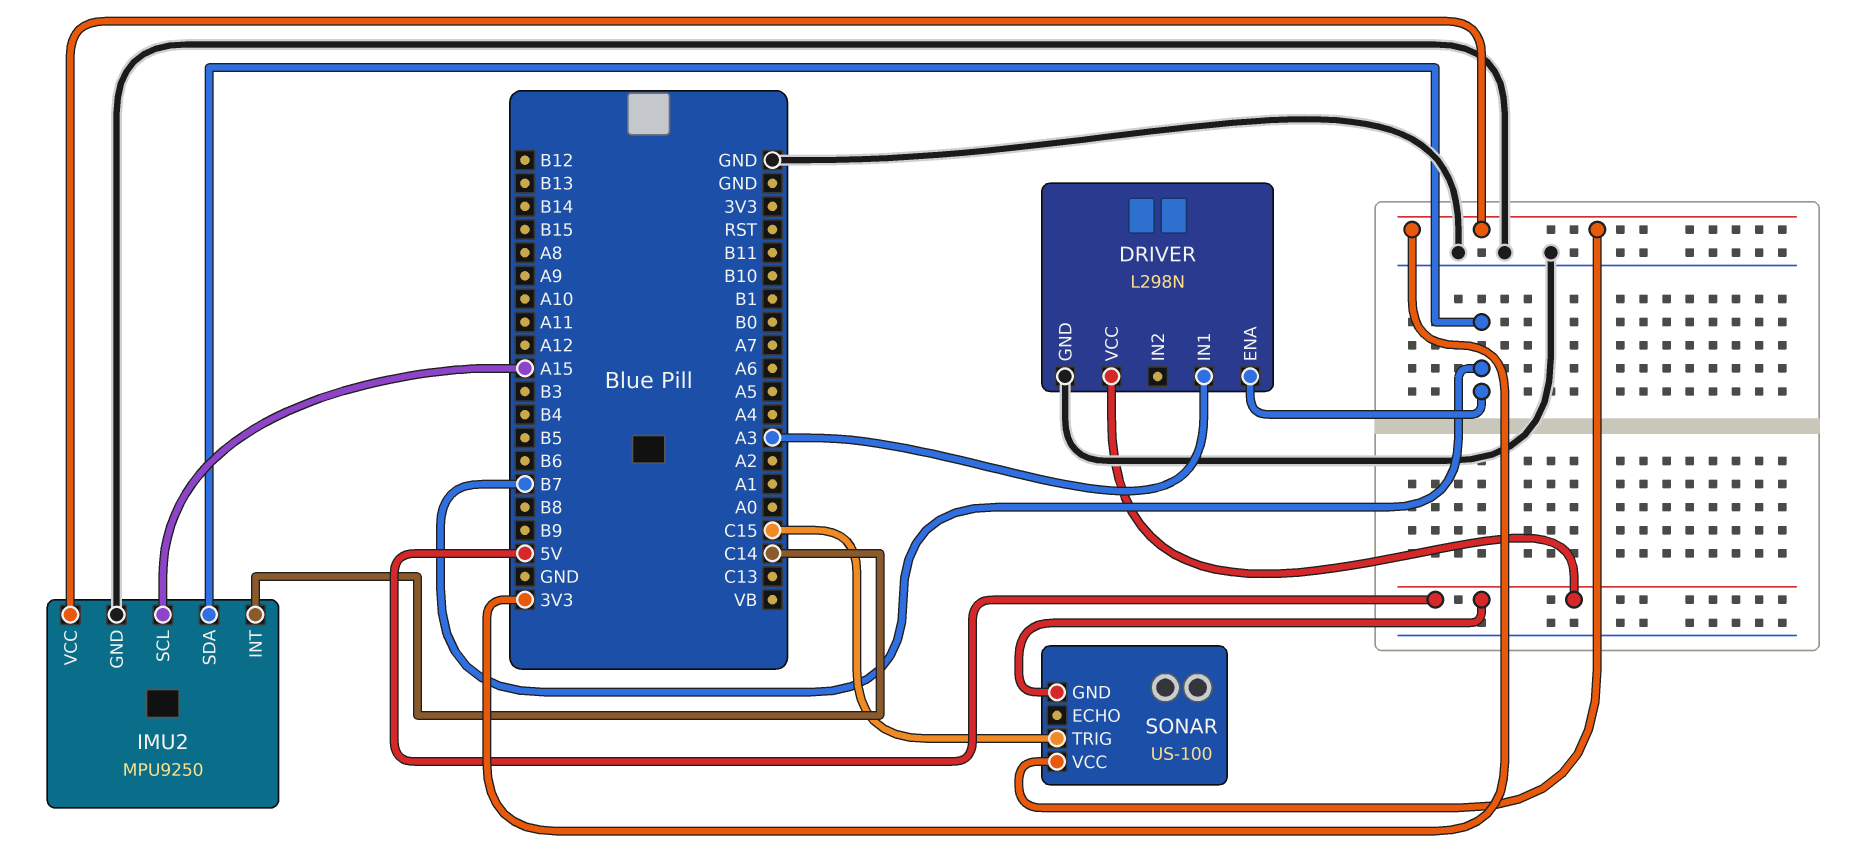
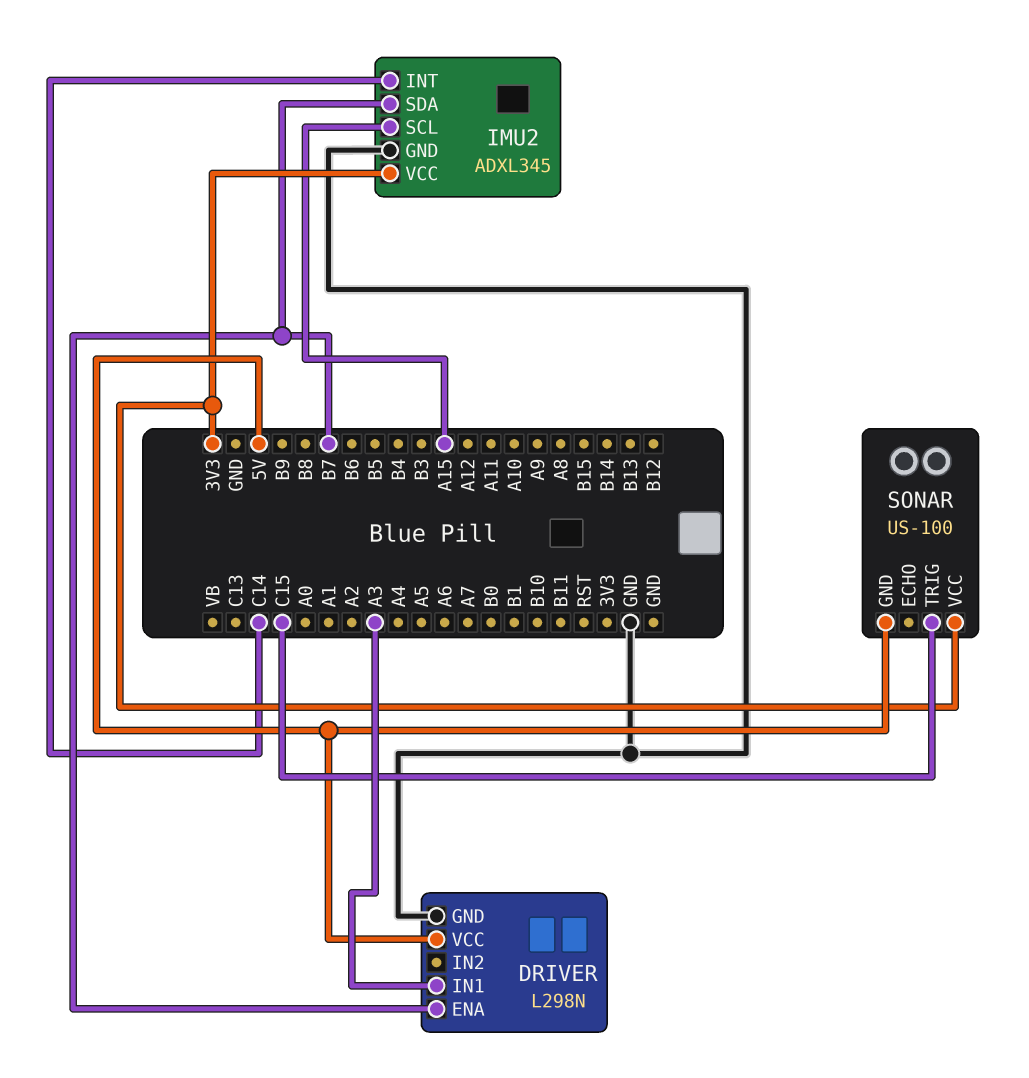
IMU2: MPU9250 -> ADXL345

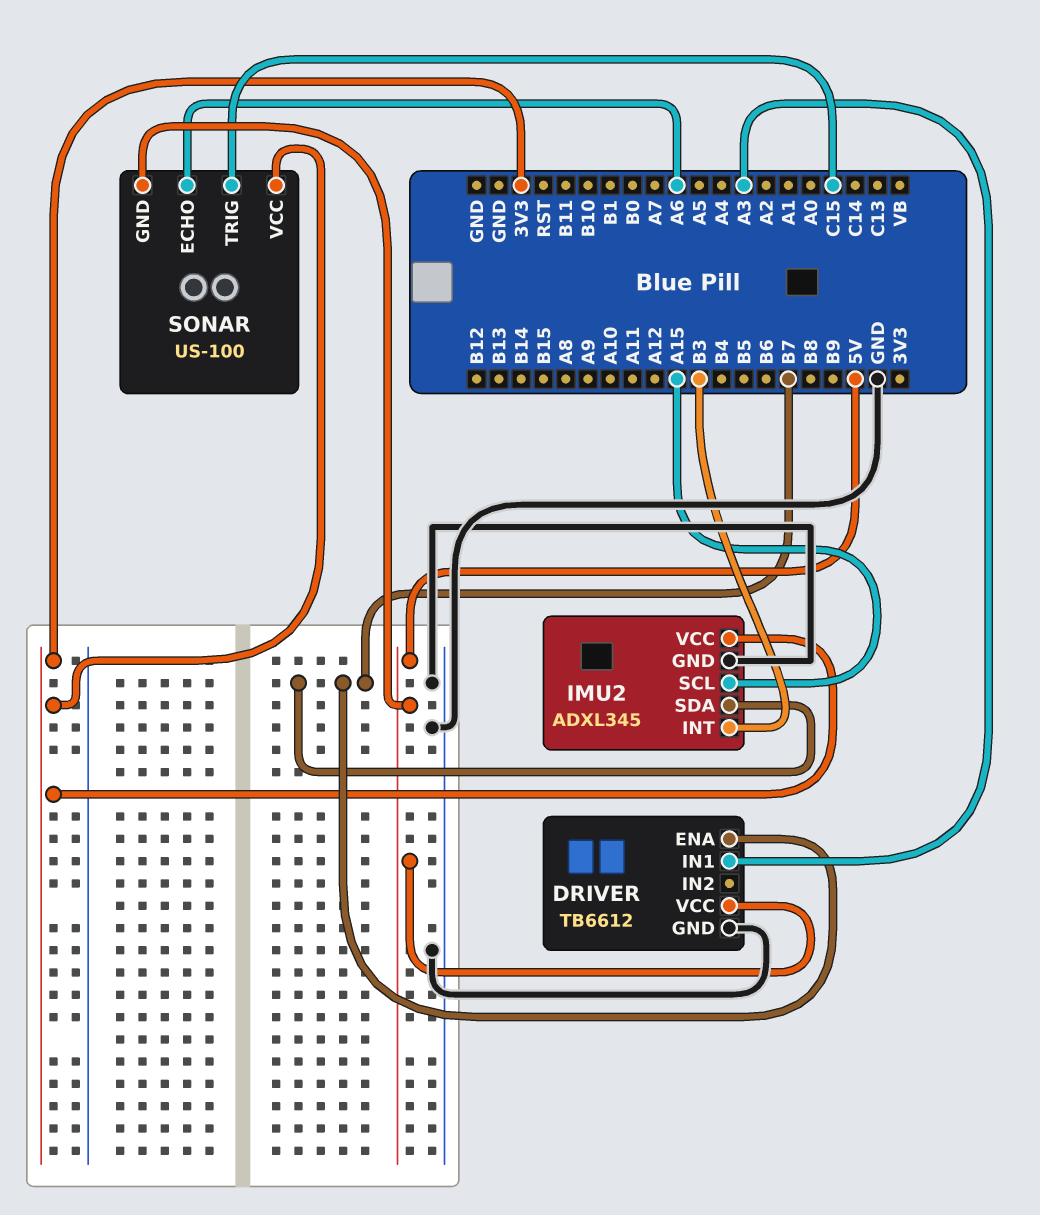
DRIVER: L298N -> TB6612
IMU2 pin INT: C14 -> B3
SONAR pin ECHO: none -> A6

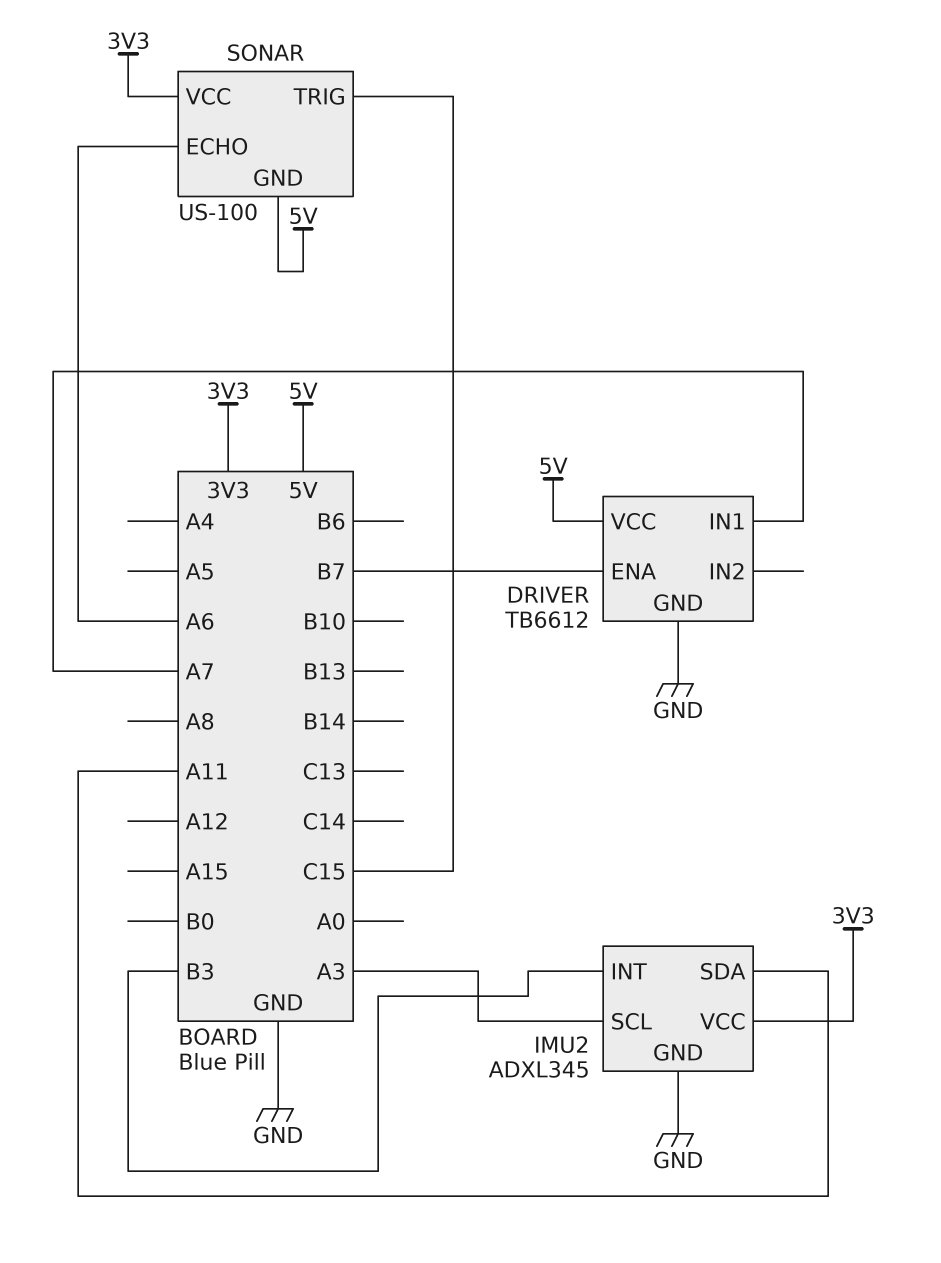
DRIVER pin IN1: A3 -> A7
IMU2 pin SCL: A15 -> A3
IMU2 pin SDA: B7 -> A11

